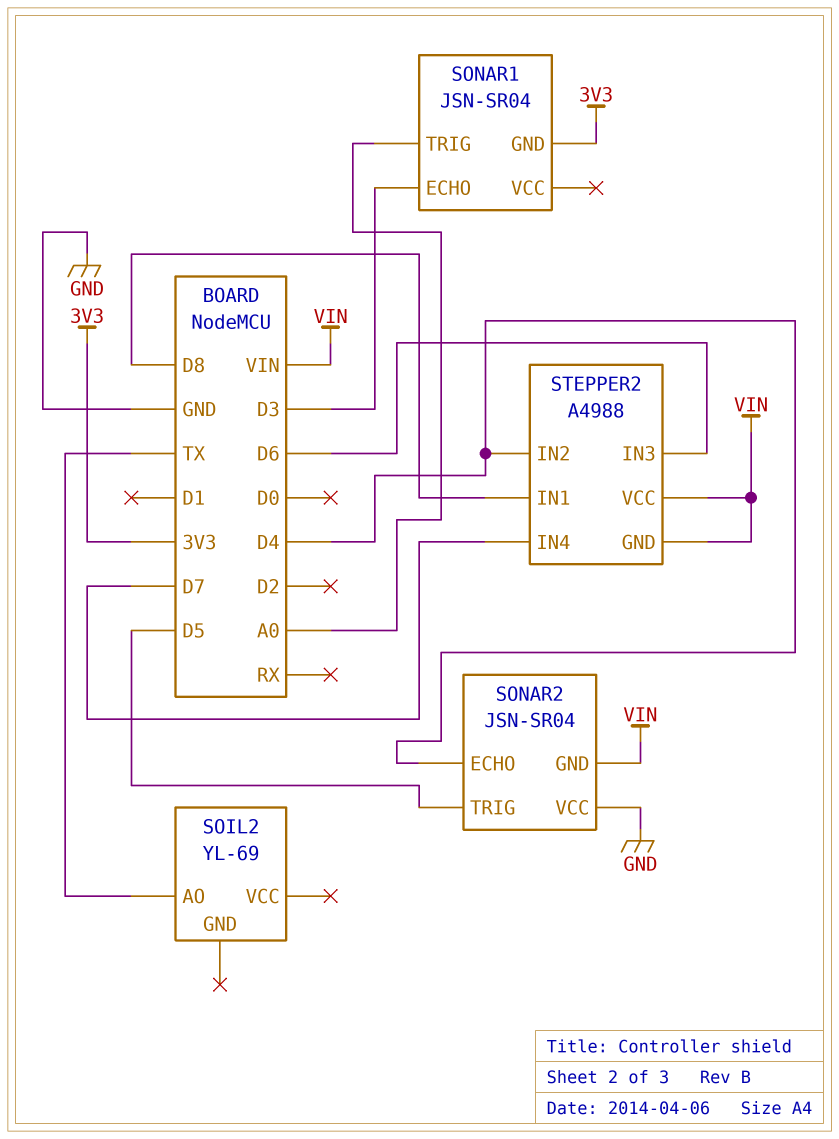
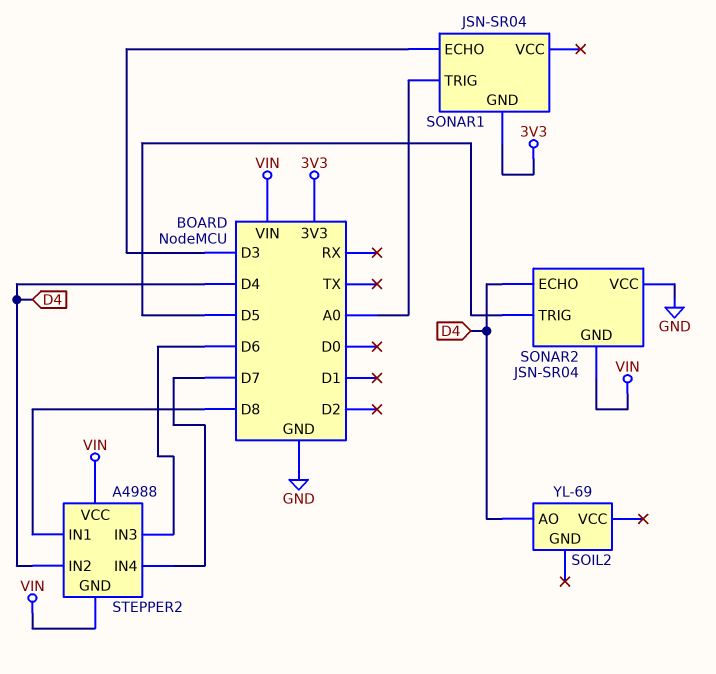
SOIL2 pin AO: TX -> D4

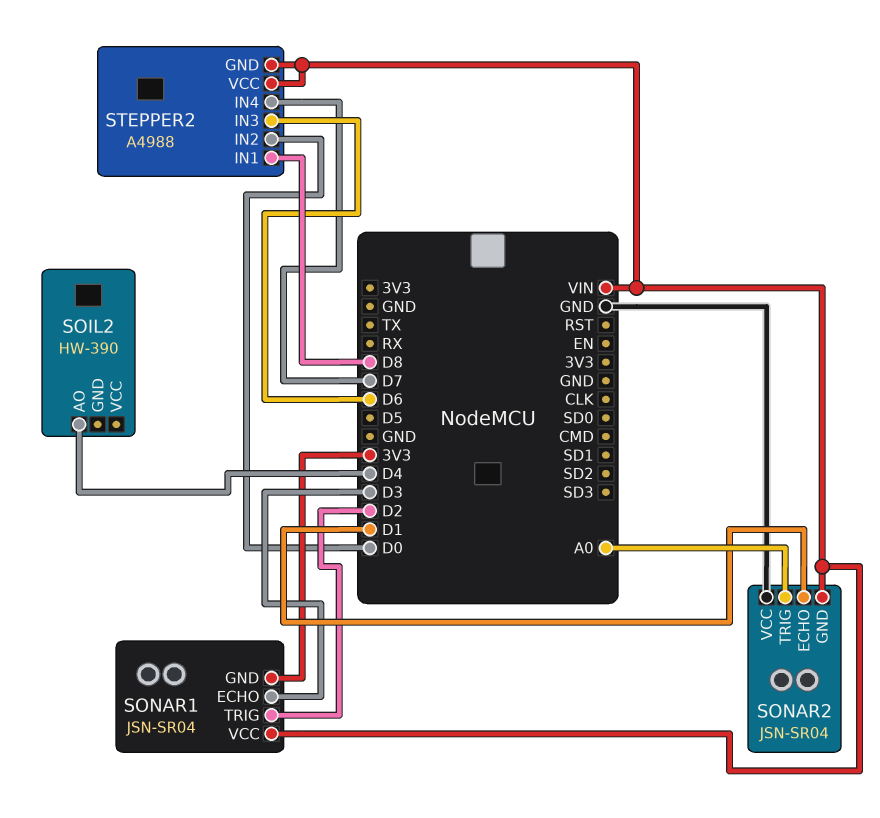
SOIL2: YL-69 -> HW-390
SONAR1 pin TRIG: A0 -> D2
SONAR1 pin VCC: none -> VIN
SONAR2 pin ECHO: D4 -> D1
SONAR2 pin TRIG: D5 -> A0
STEPPER2 pin IN2: D4 -> D0

